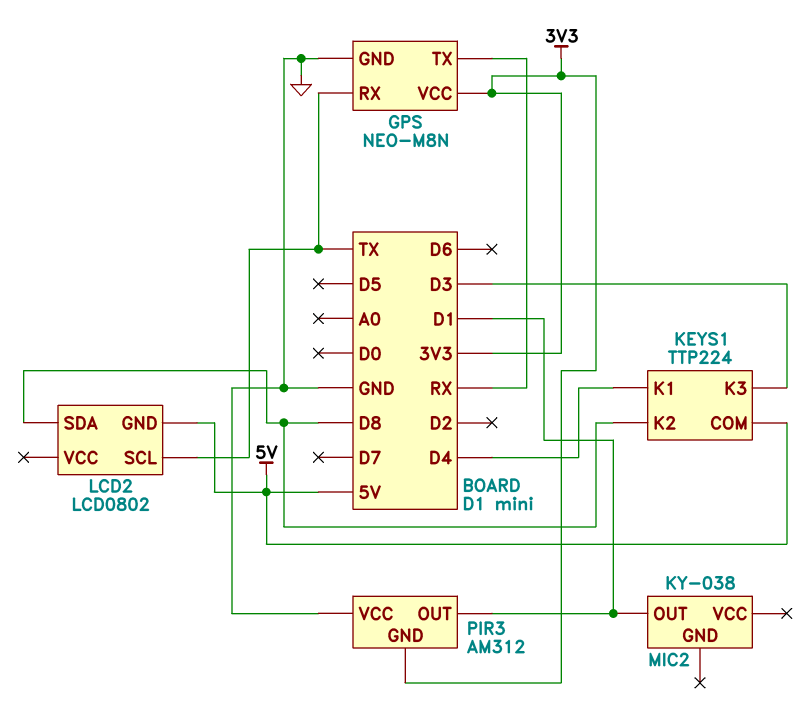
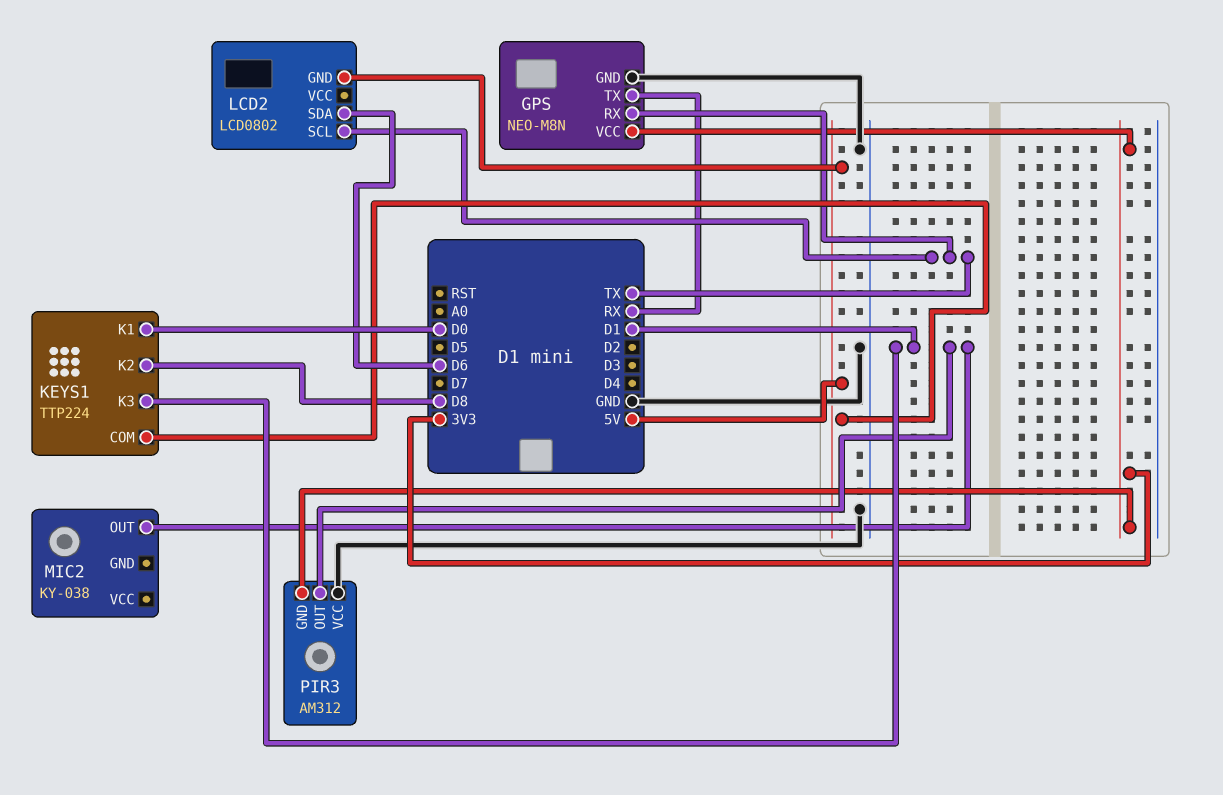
KEYS1 pin K1: D4 -> D0
KEYS1 pin K3: D3 -> D1
LCD2 pin SDA: D8 -> D6

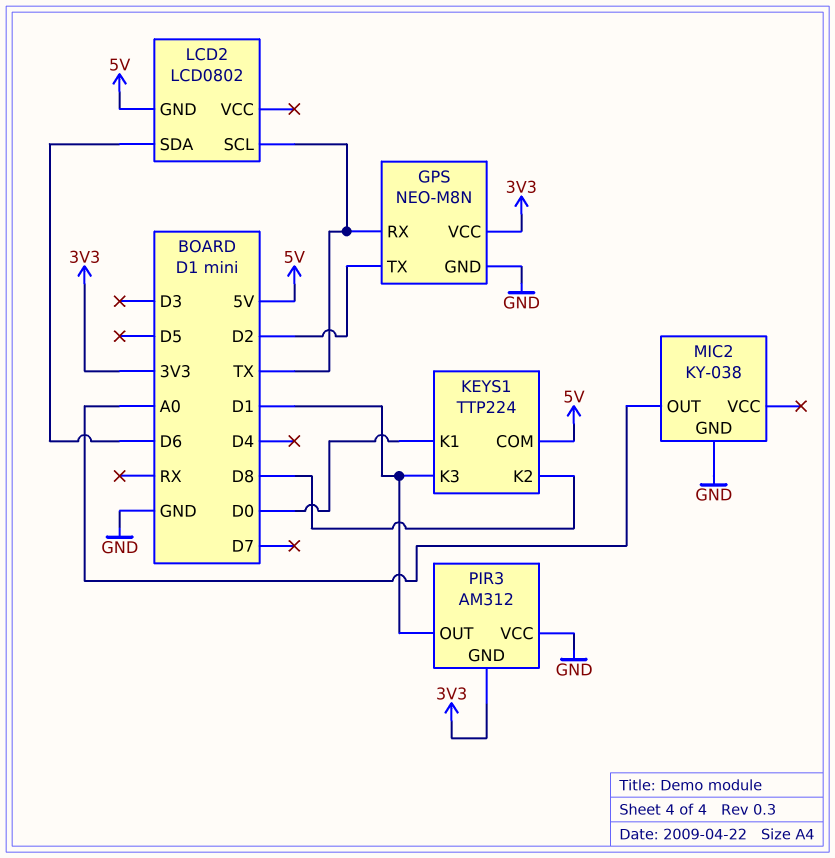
GPS pin TX: RX -> D2
MIC2 pin GND: none -> GND
MIC2 pin OUT: D1 -> A0

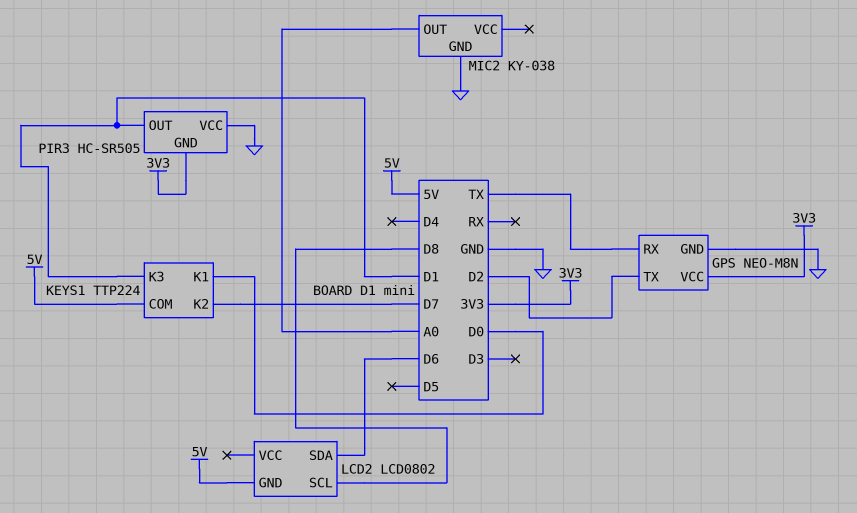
KEYS1 pin K2: D8 -> D7
LCD2 pin SCL: TX -> D8
PIR3: AM312 -> HC-SR505

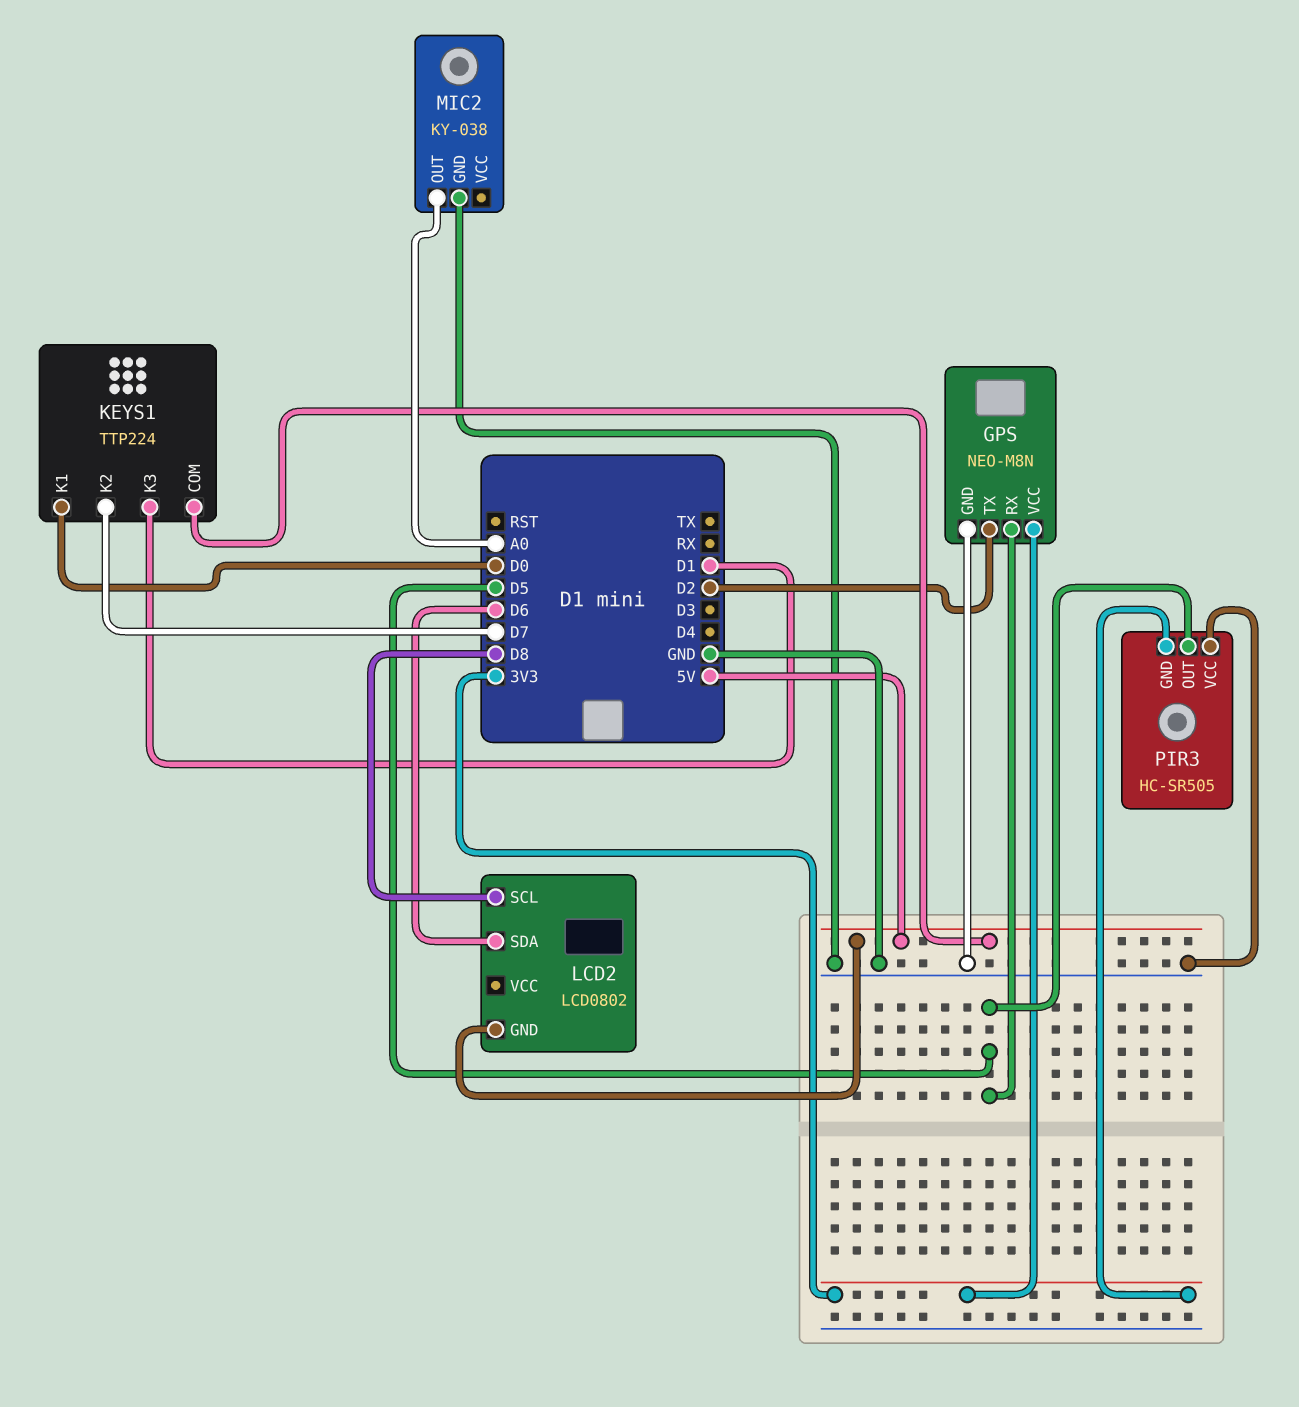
GPS pin RX: TX -> D5
PIR3 pin OUT: D1 -> D5

